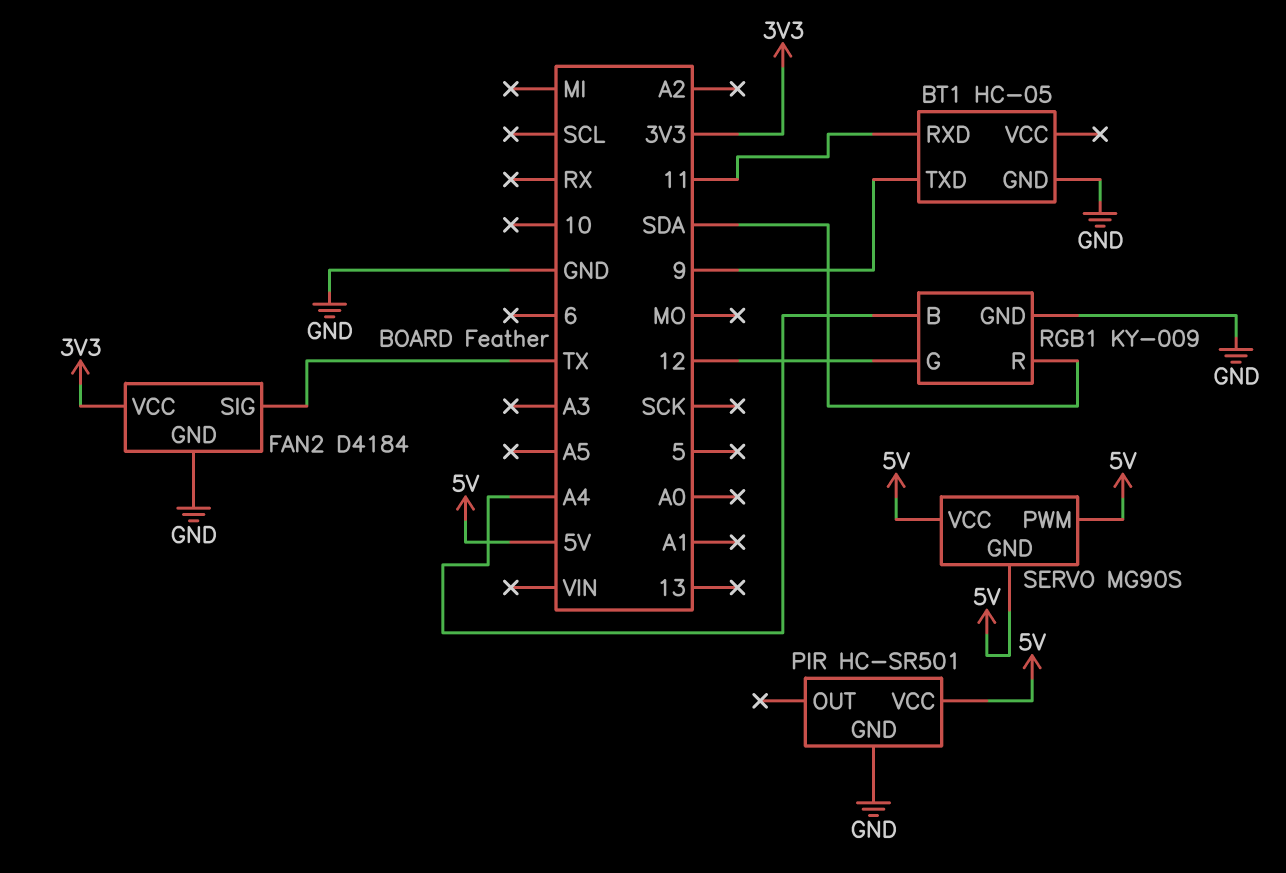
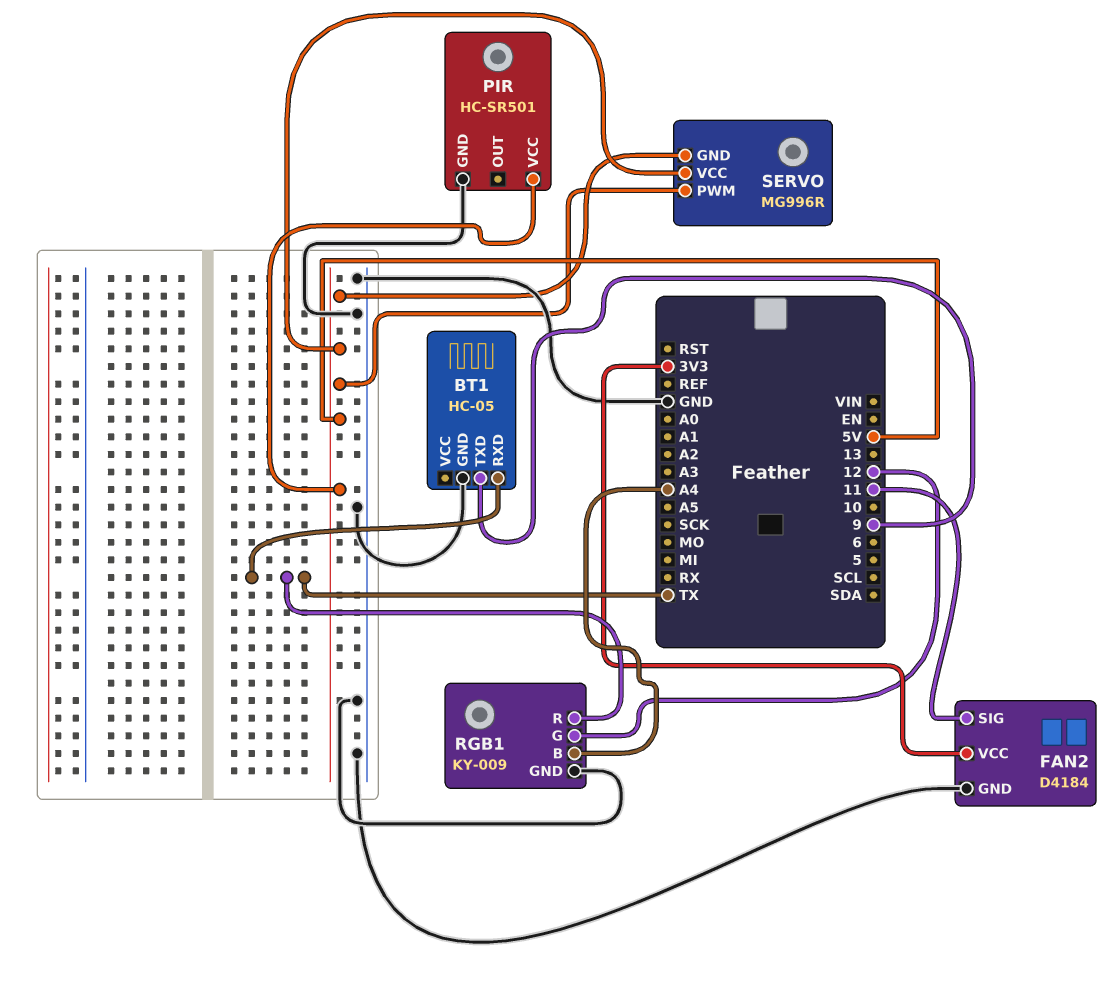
BT1 pin RXD: 11 -> TX
FAN2 pin SIG: TX -> 11
RGB1 pin R: SDA -> TX
SERVO: MG90S -> MG996R

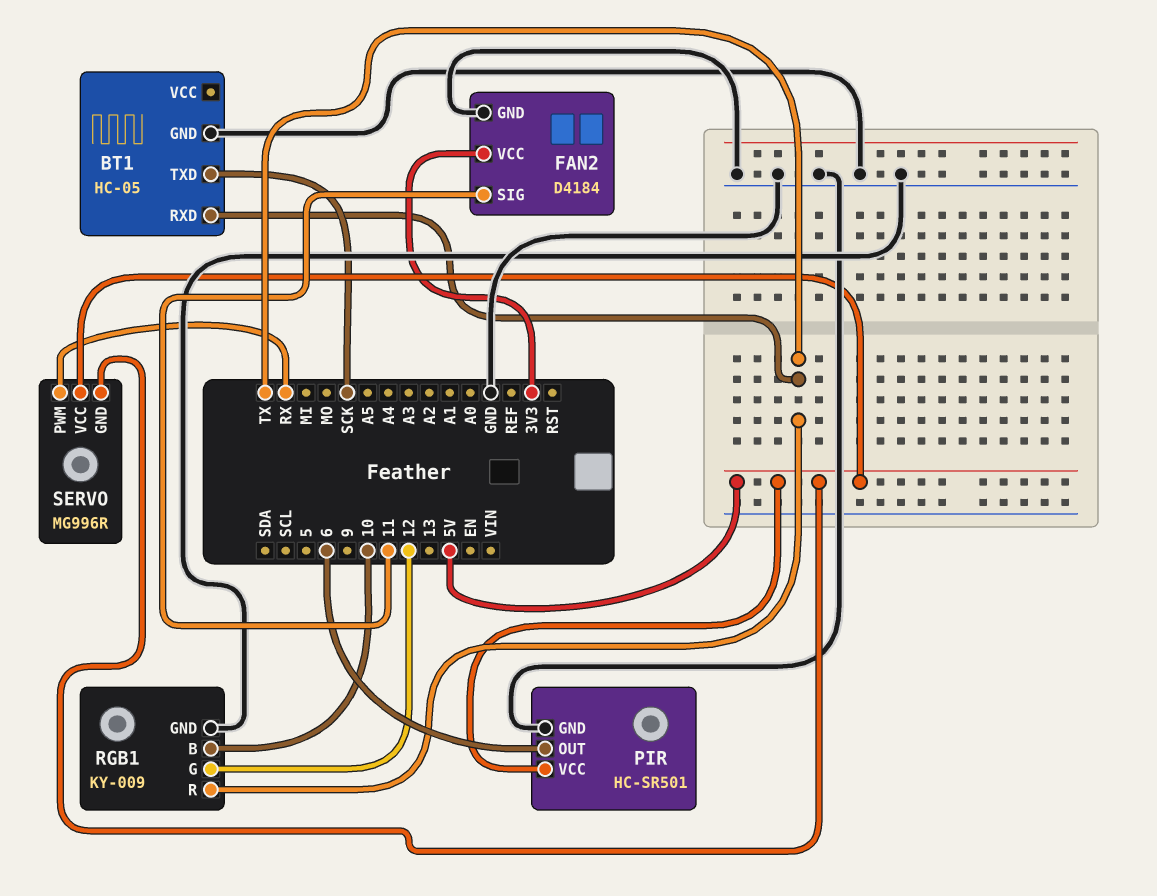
BT1 pin TXD: 9 -> SCK
PIR pin OUT: none -> 6
RGB1 pin B: A4 -> 10
SERVO pin PWM: 5V -> RX

